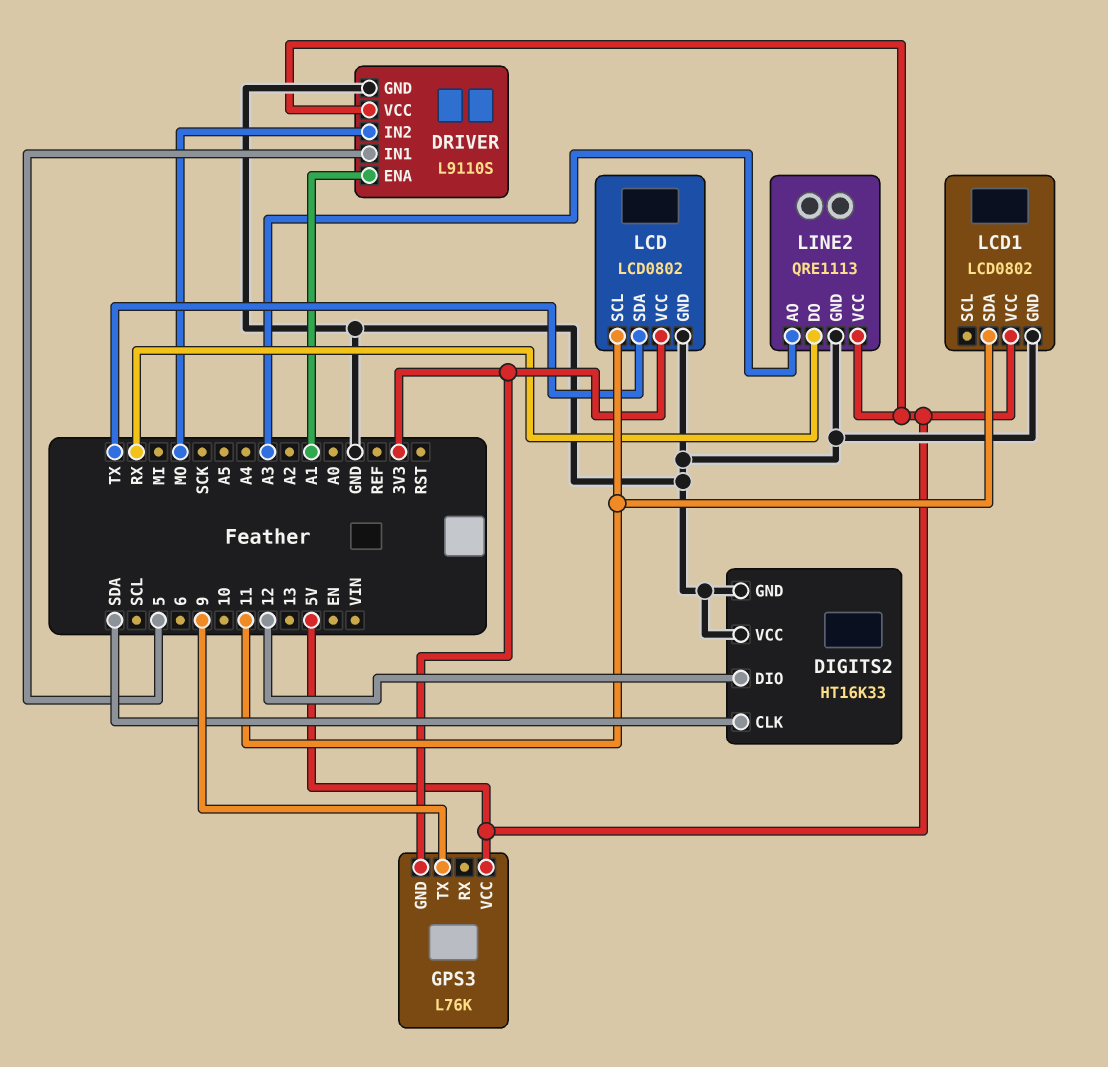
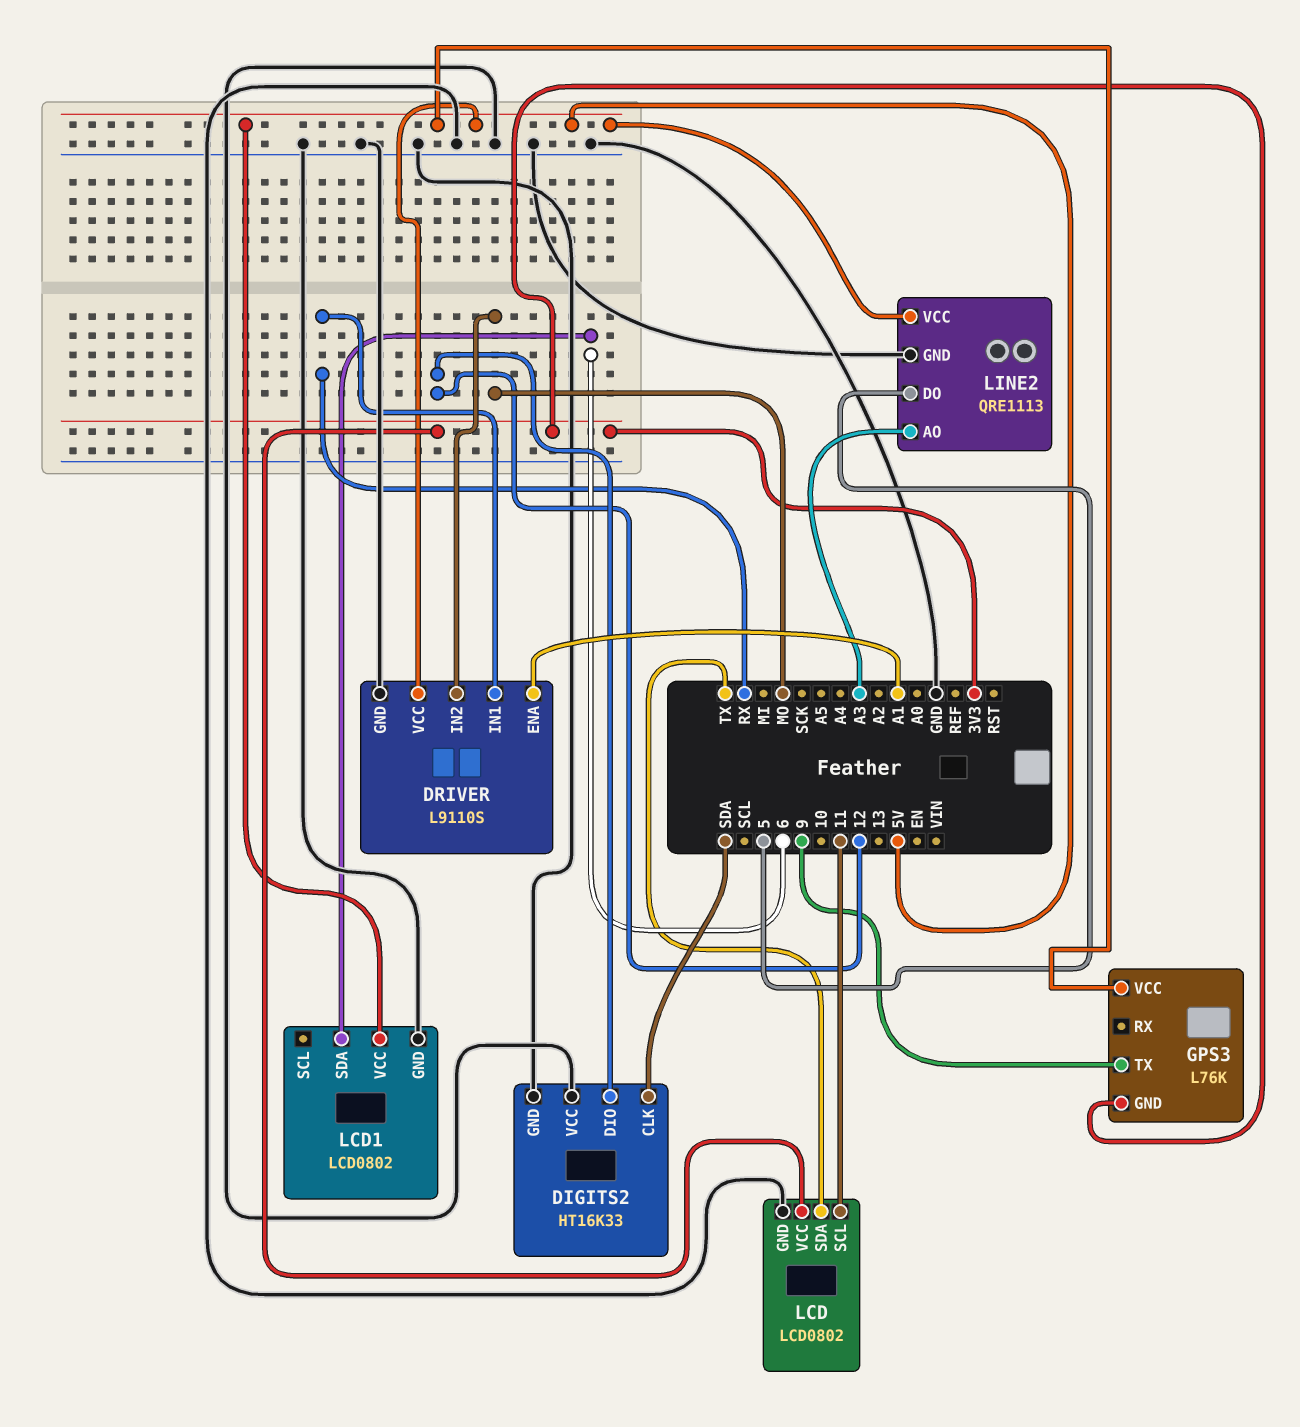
DRIVER pin IN1: 5 -> RX
LCD1 pin SDA: 11 -> 6
LINE2 pin DO: RX -> 5

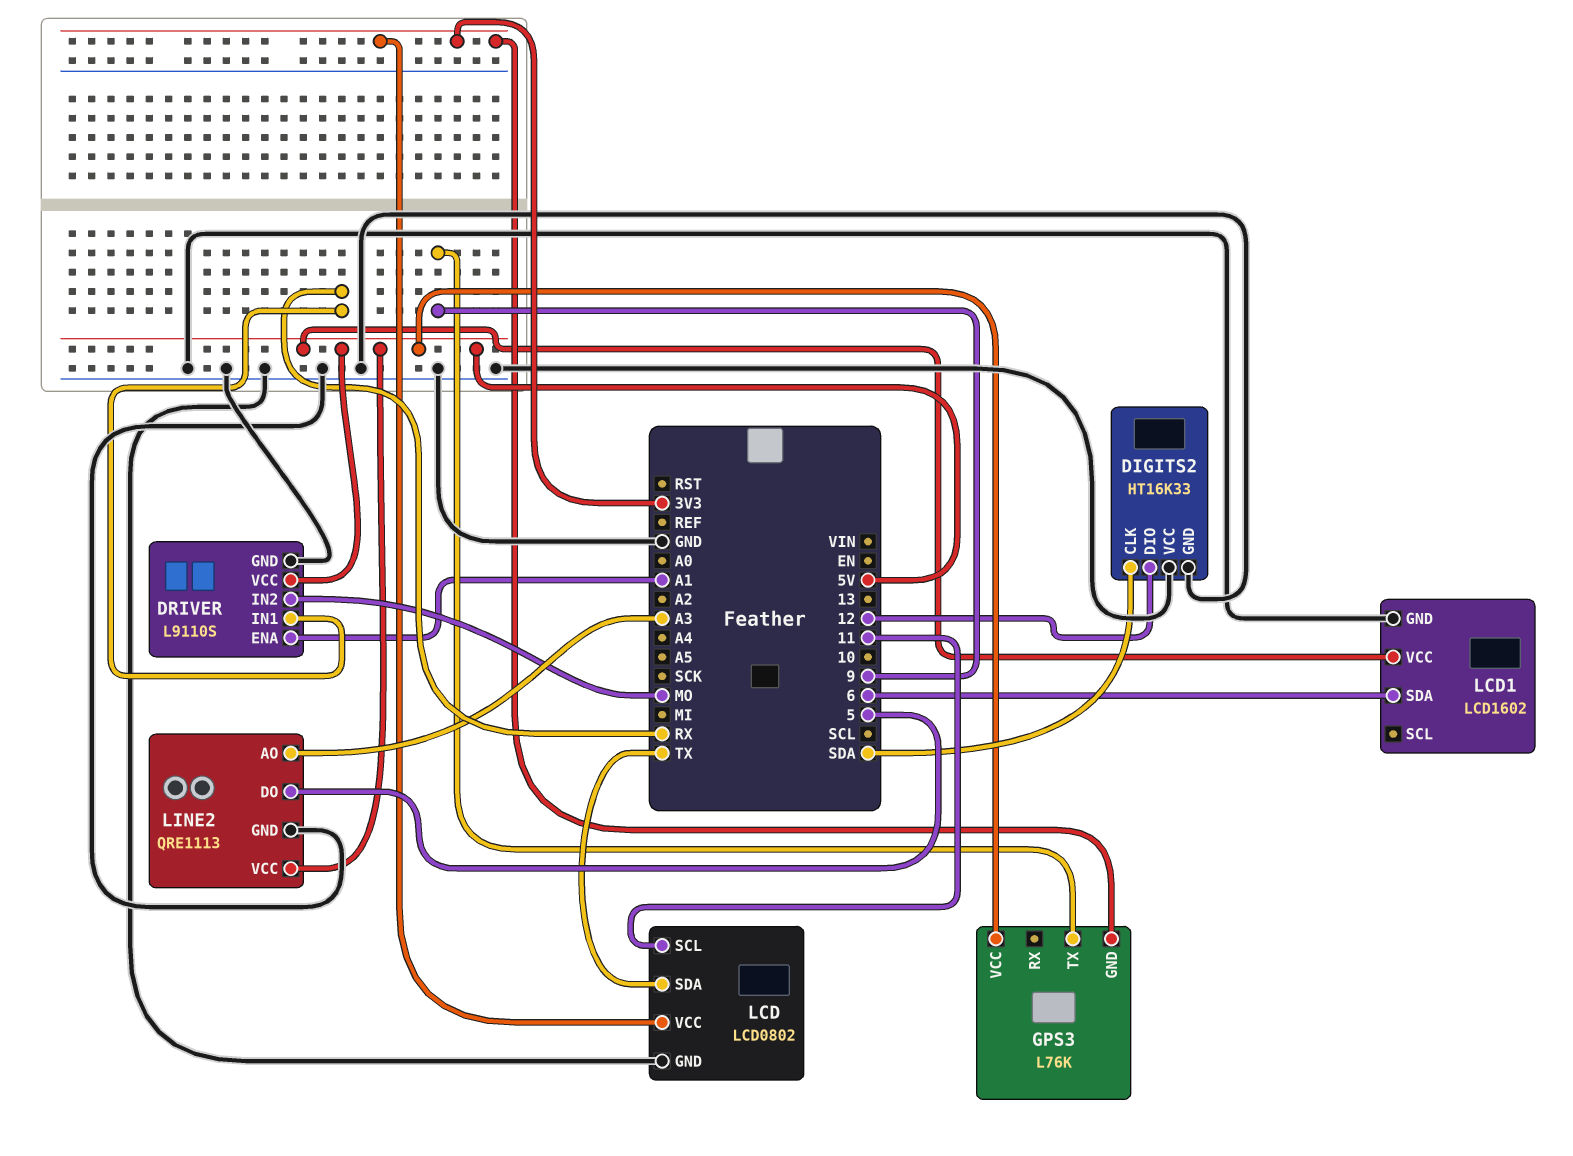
LCD1: LCD0802 -> LCD1602

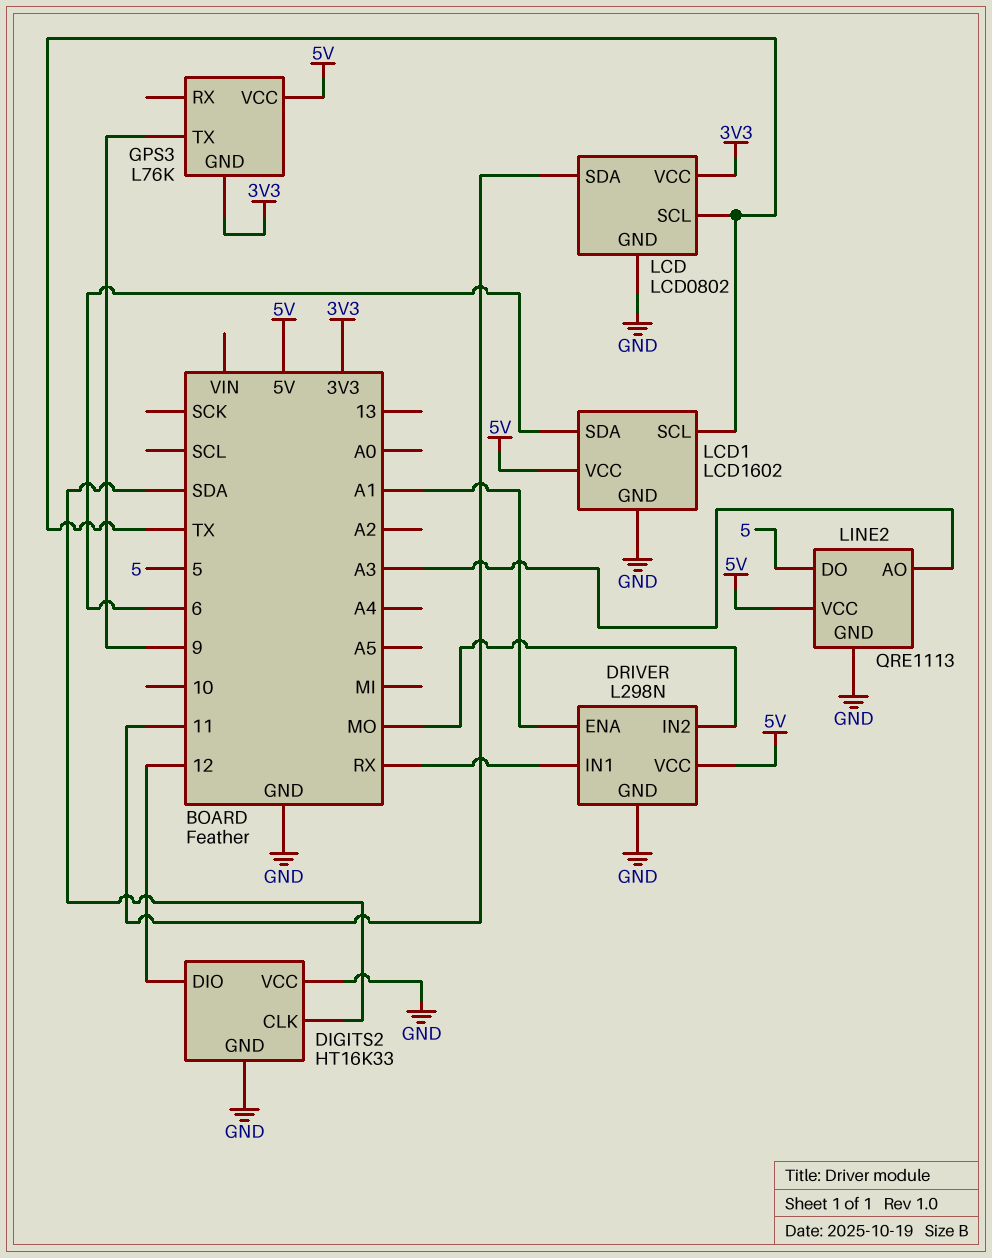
DRIVER: L9110S -> L298N
LCD pin SCL: 11 -> TX
LCD pin SDA: TX -> 11
LCD1 pin SCL: none -> TX

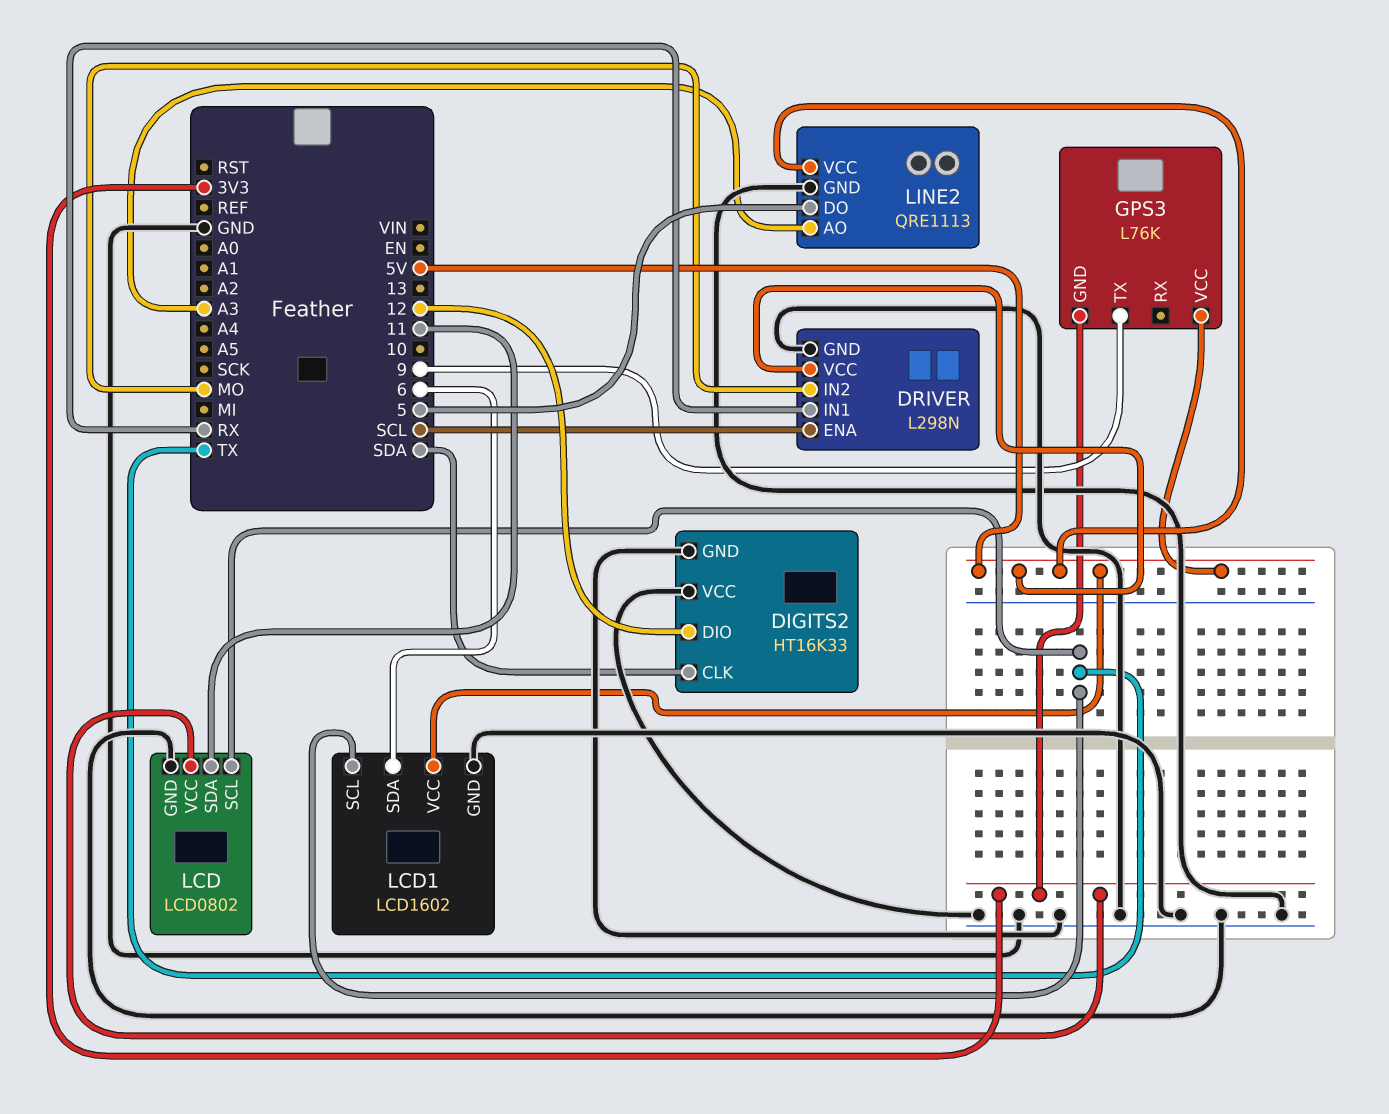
DRIVER pin ENA: A1 -> SCL

